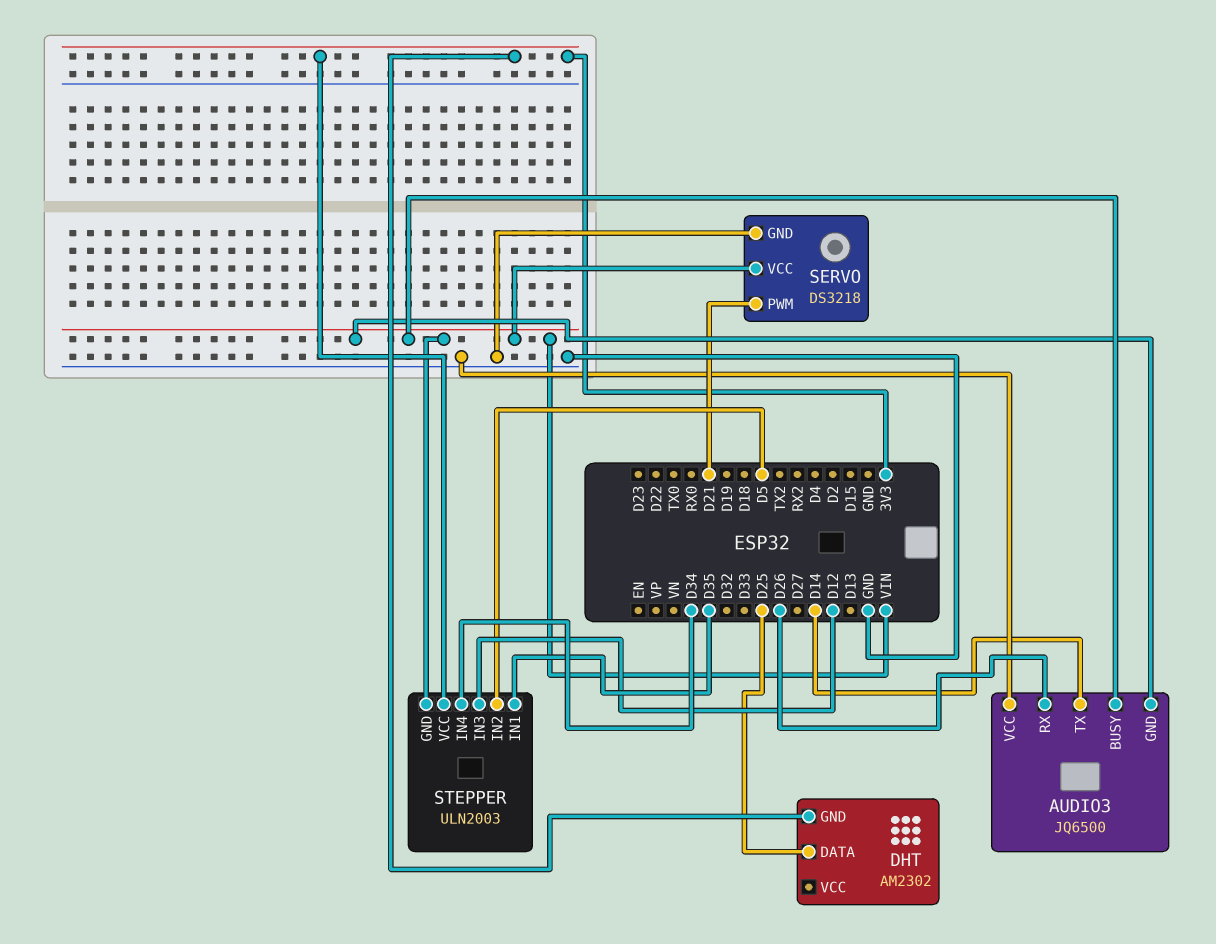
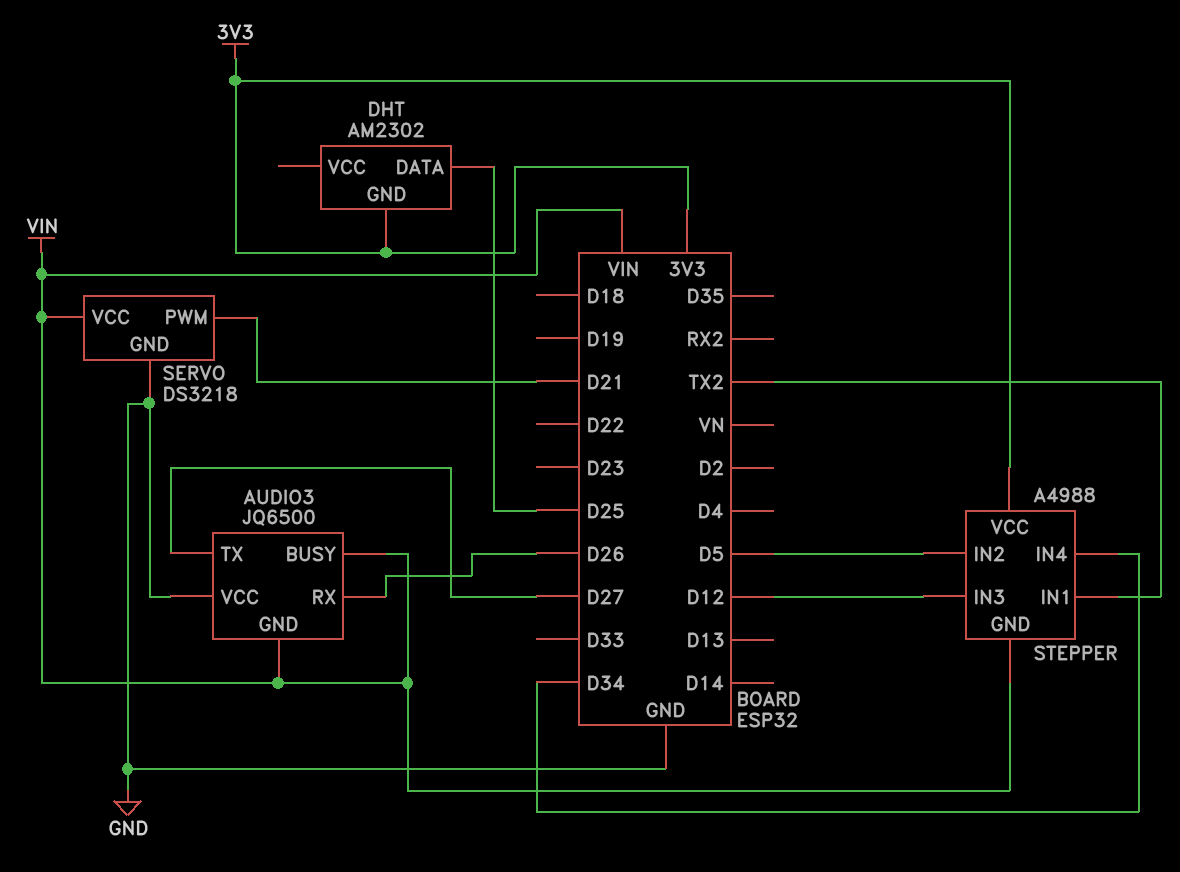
AUDIO3 pin TX: D14 -> D27
STEPPER: ULN2003 -> A4988
STEPPER pin IN1: D35 -> TX2

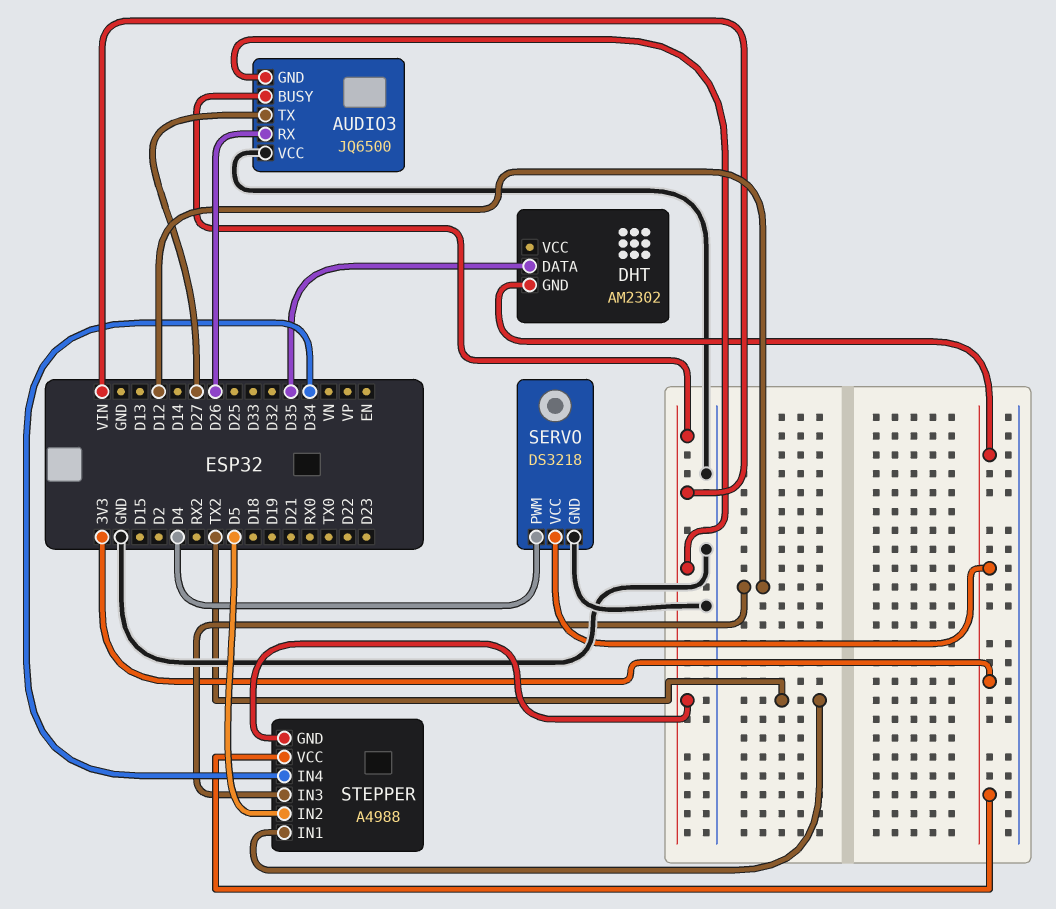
DHT pin DATA: D25 -> D35
SERVO pin PWM: D21 -> D4
SERVO pin VCC: VIN -> 3V3

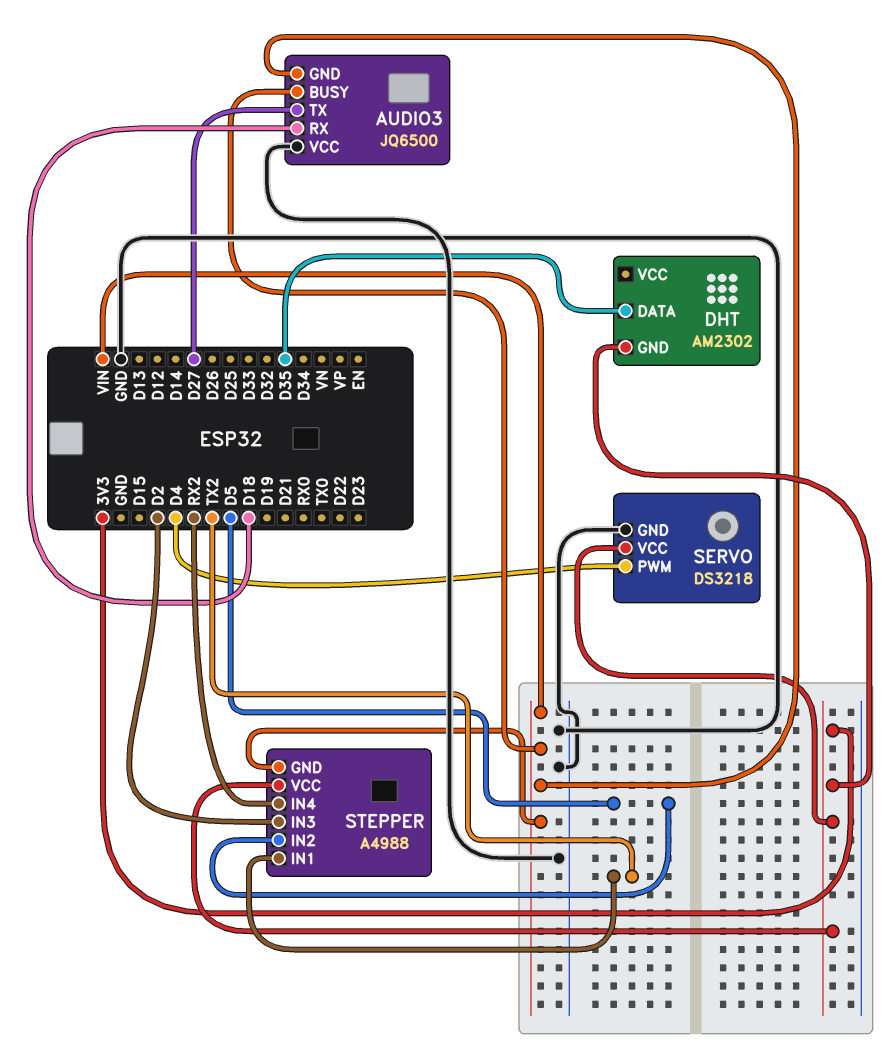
AUDIO3 pin RX: D26 -> D18
STEPPER pin IN3: D12 -> D2
STEPPER pin IN4: D34 -> RX2

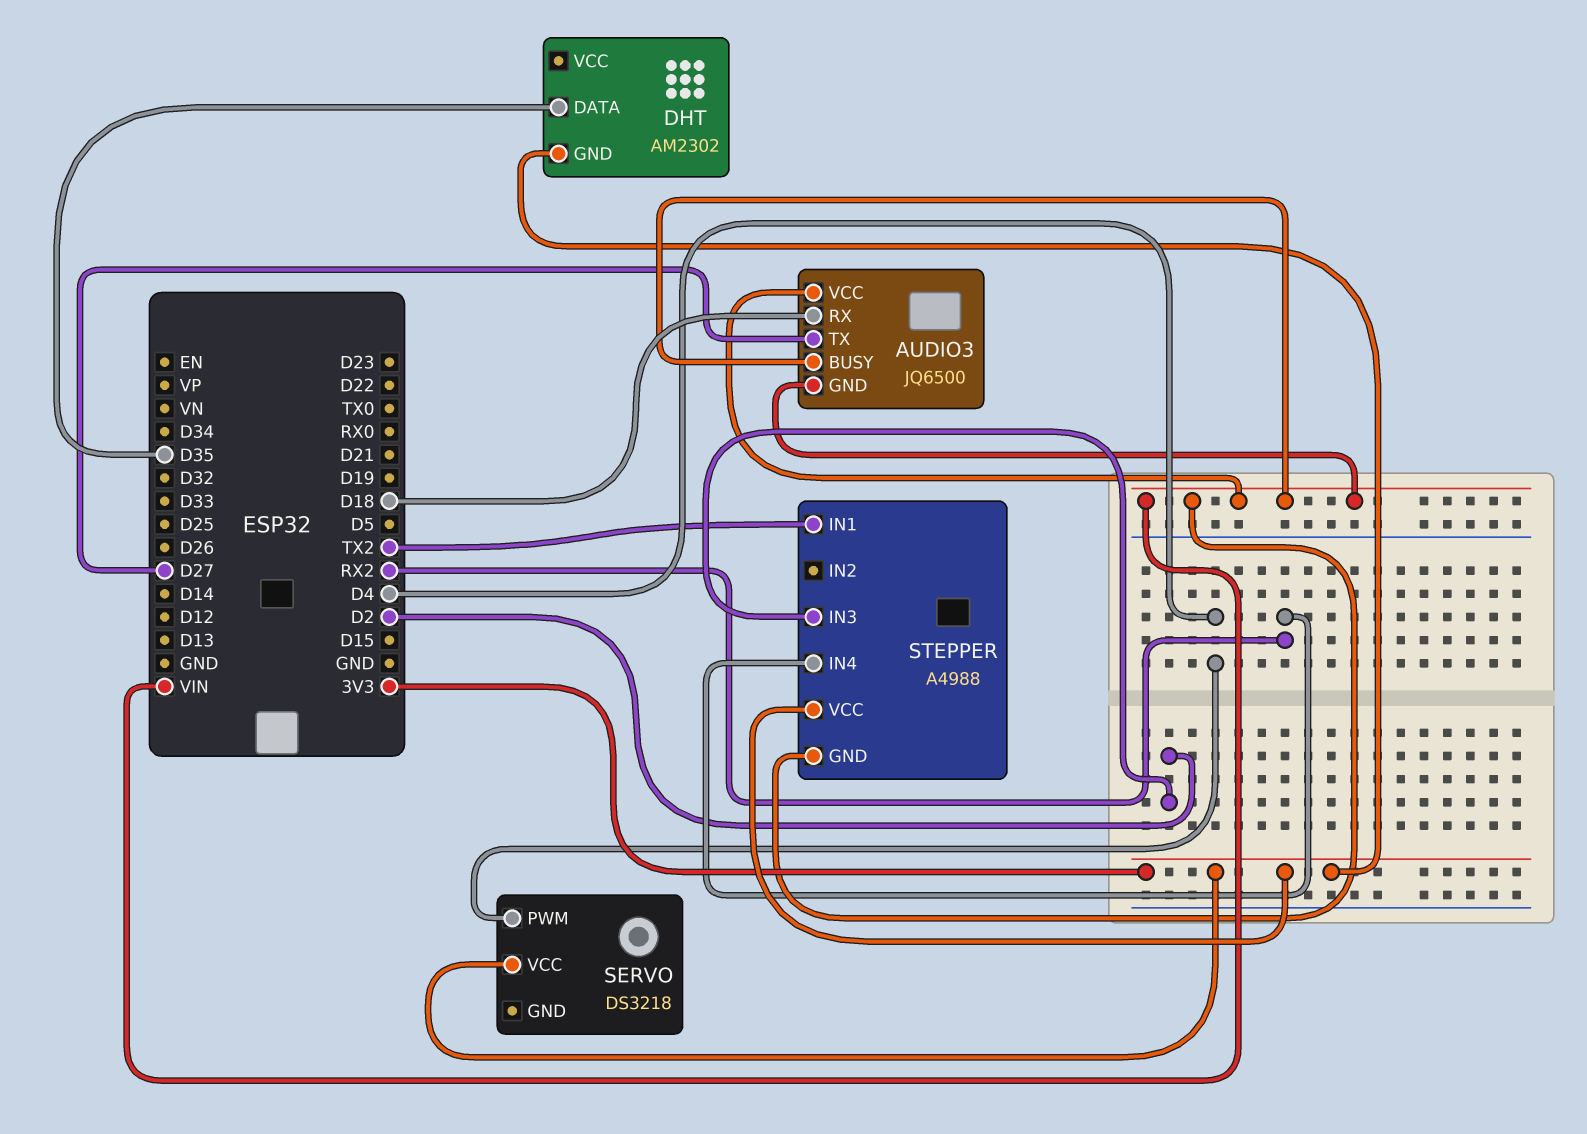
AUDIO3 pin VCC: GND -> VIN
SERVO pin GND: GND -> none
STEPPER pin IN2: D5 -> none

